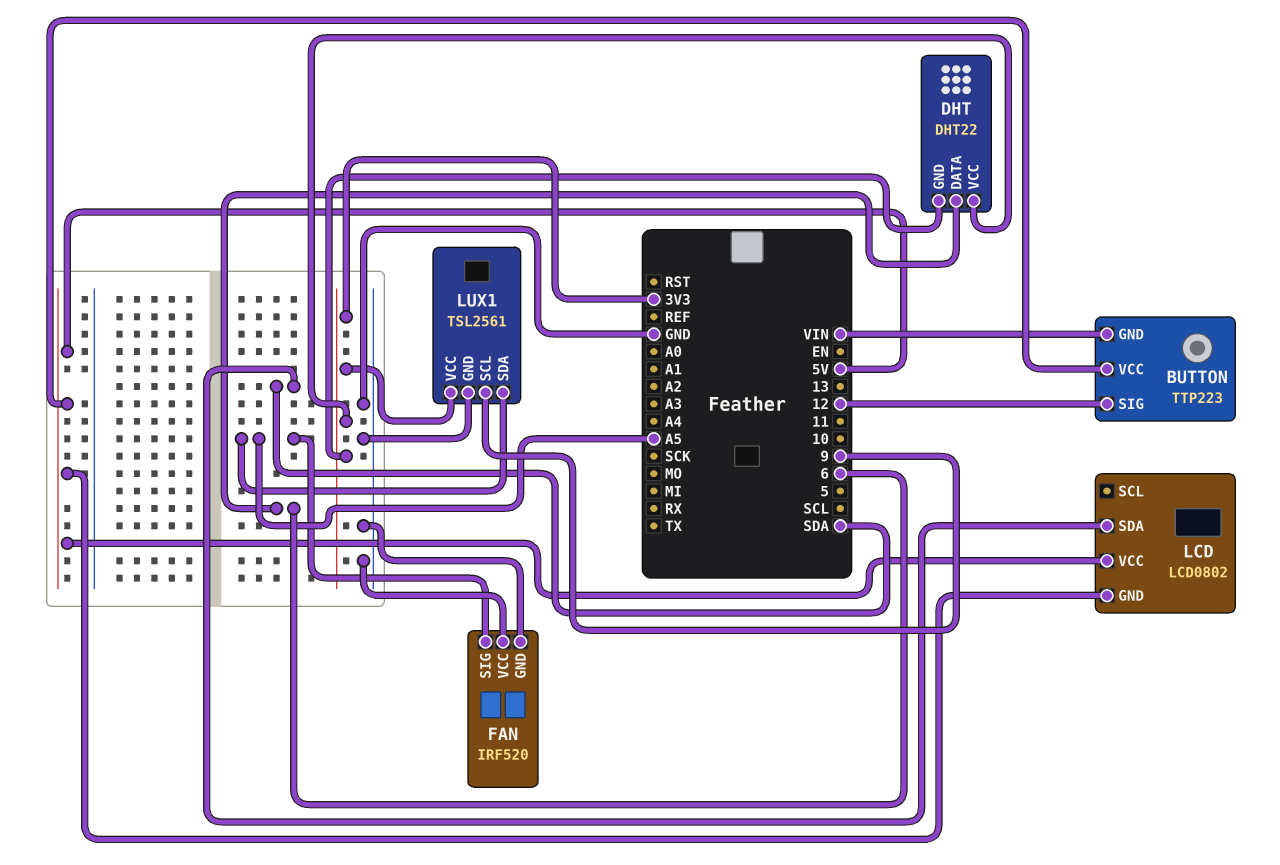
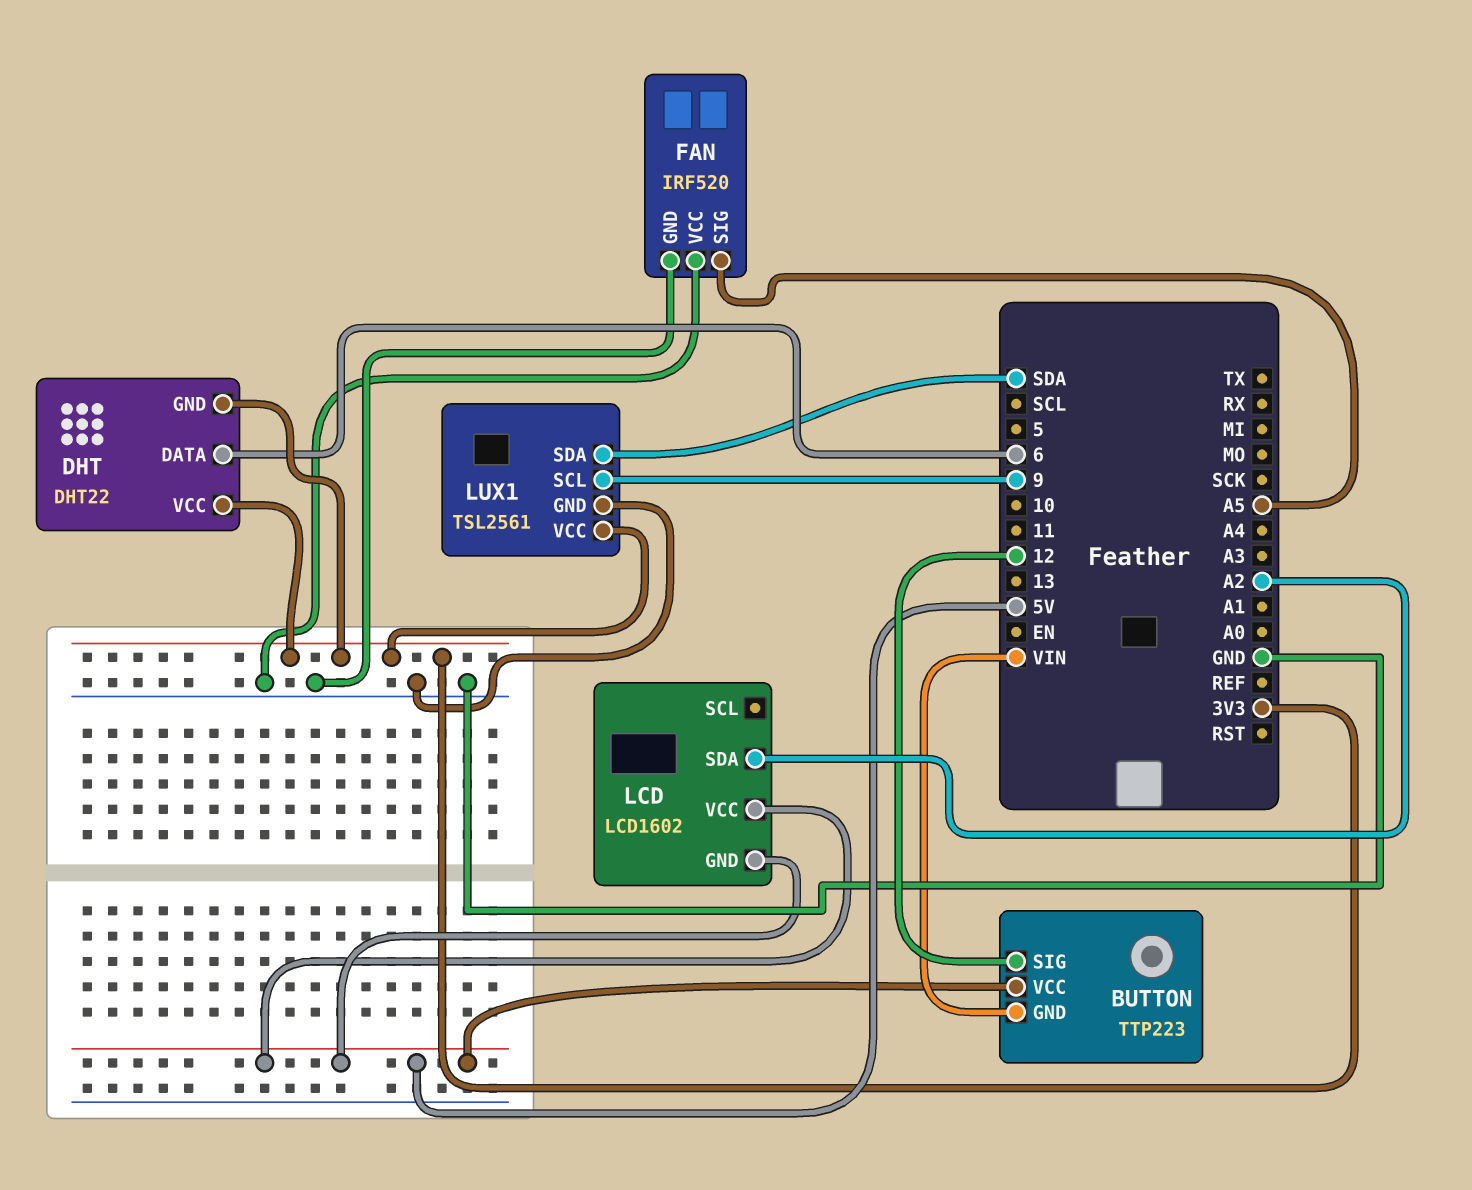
LCD: LCD0802 -> LCD1602
LCD pin SDA: SDA -> A2
LUX1 pin SDA: A5 -> SDA

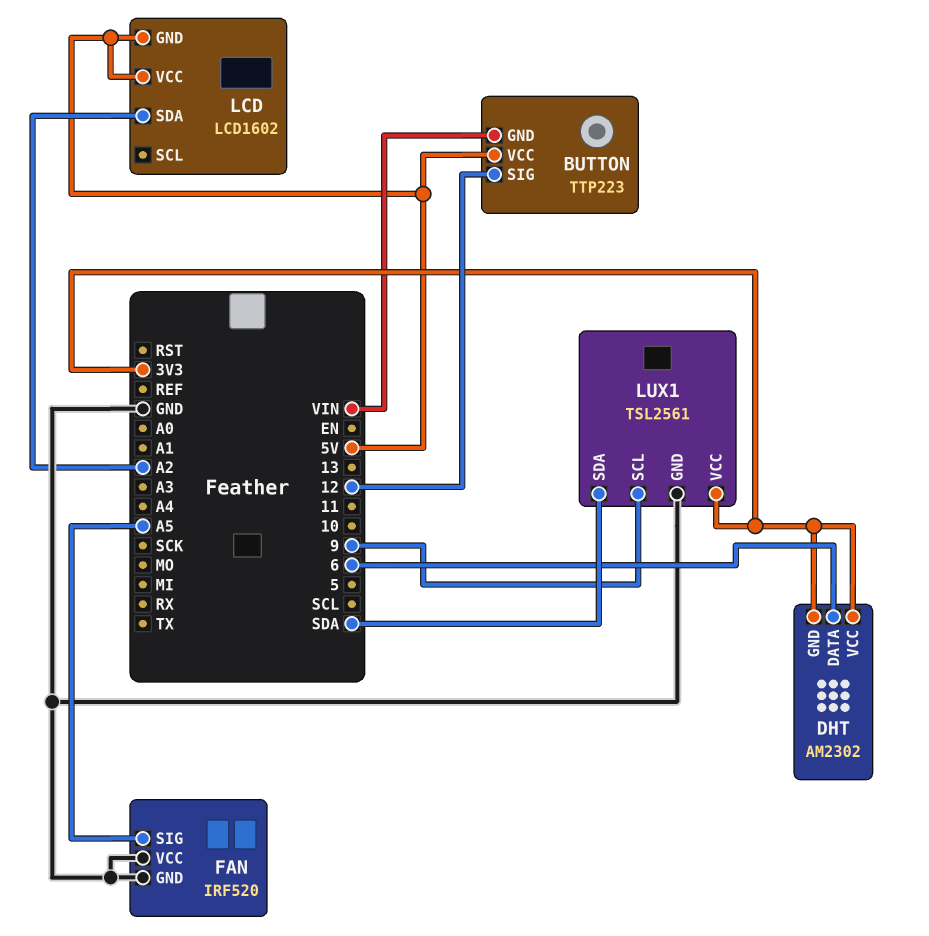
DHT: DHT22 -> AM2302

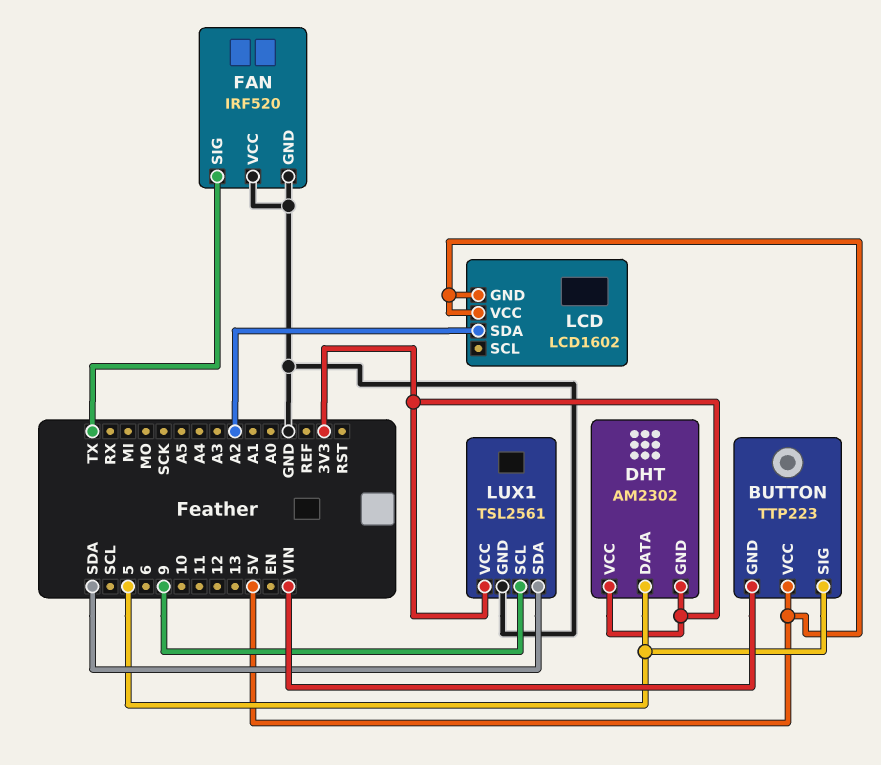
BUTTON pin SIG: 12 -> 5
DHT pin DATA: 6 -> 5
FAN pin SIG: A5 -> TX

